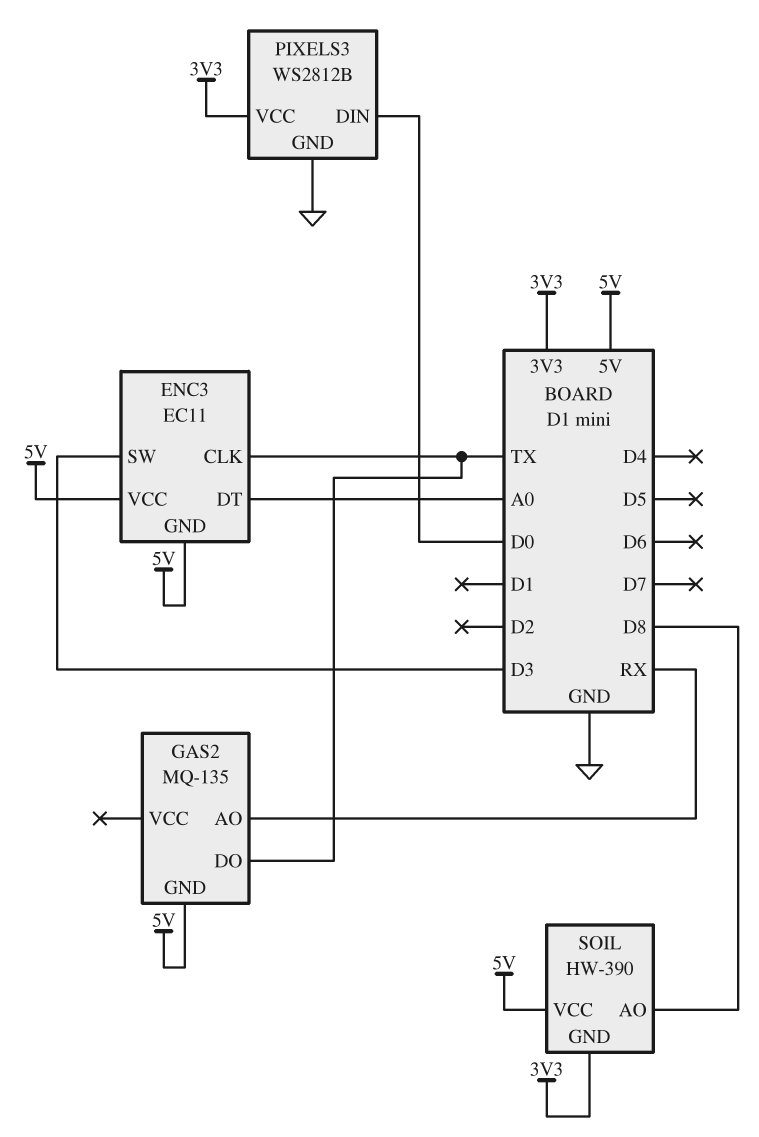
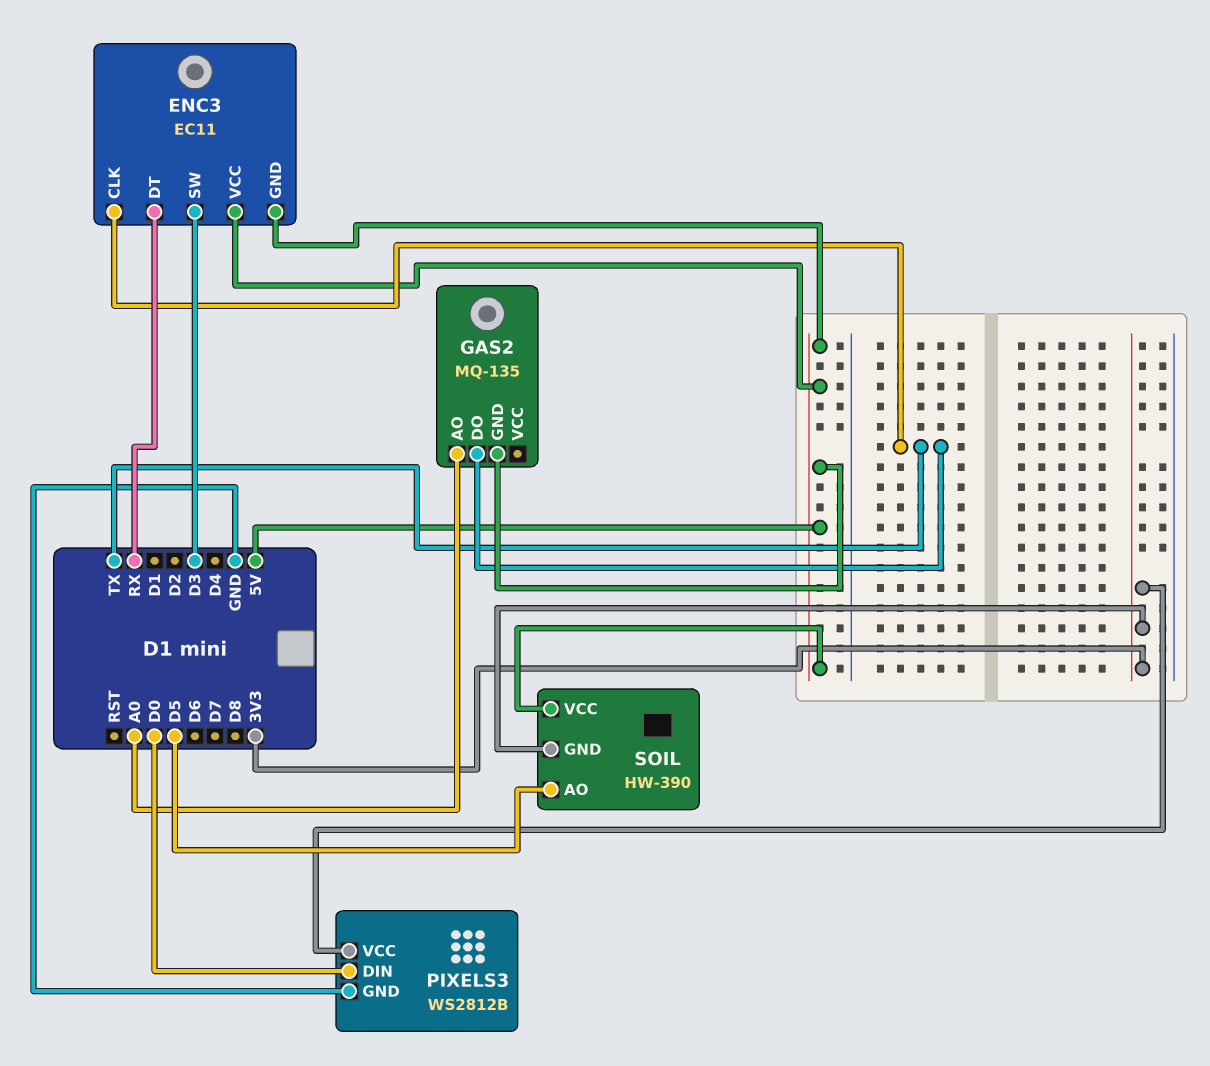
ENC3 pin DT: A0 -> RX
GAS2 pin AO: RX -> A0
SOIL pin AO: D8 -> D5

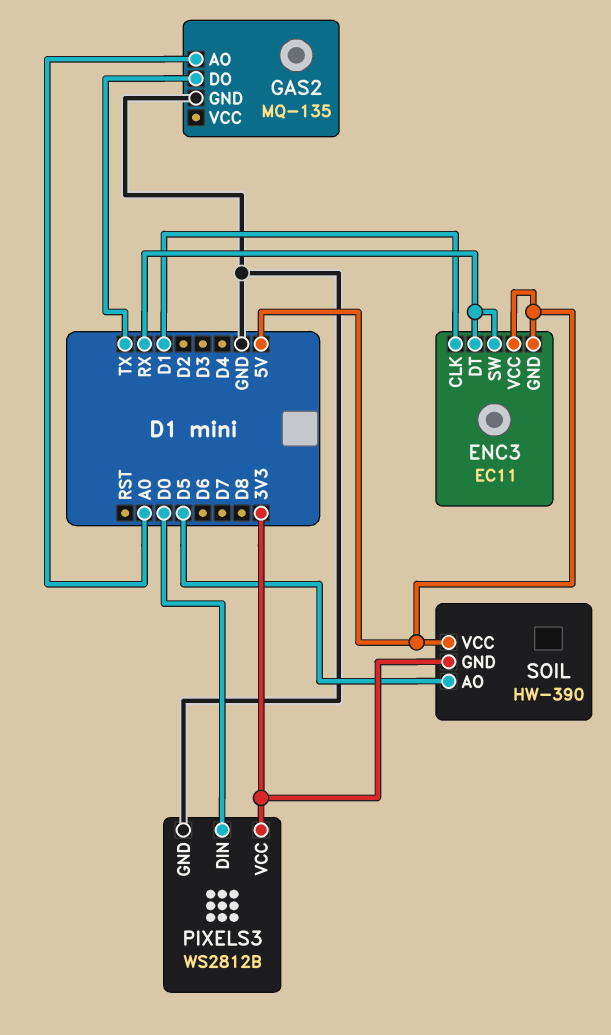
ENC3 pin CLK: TX -> D1
ENC3 pin SW: D3 -> RX
GAS2 pin GND: 5V -> GND

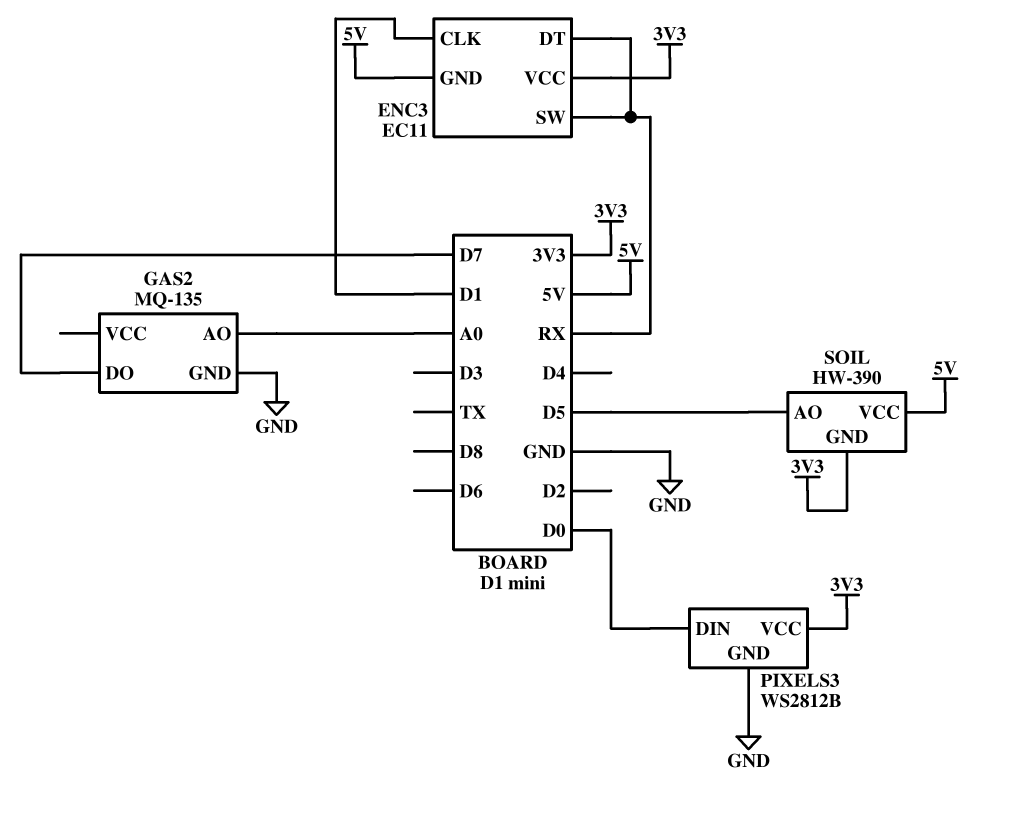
ENC3 pin VCC: 5V -> 3V3
GAS2 pin DO: TX -> D7

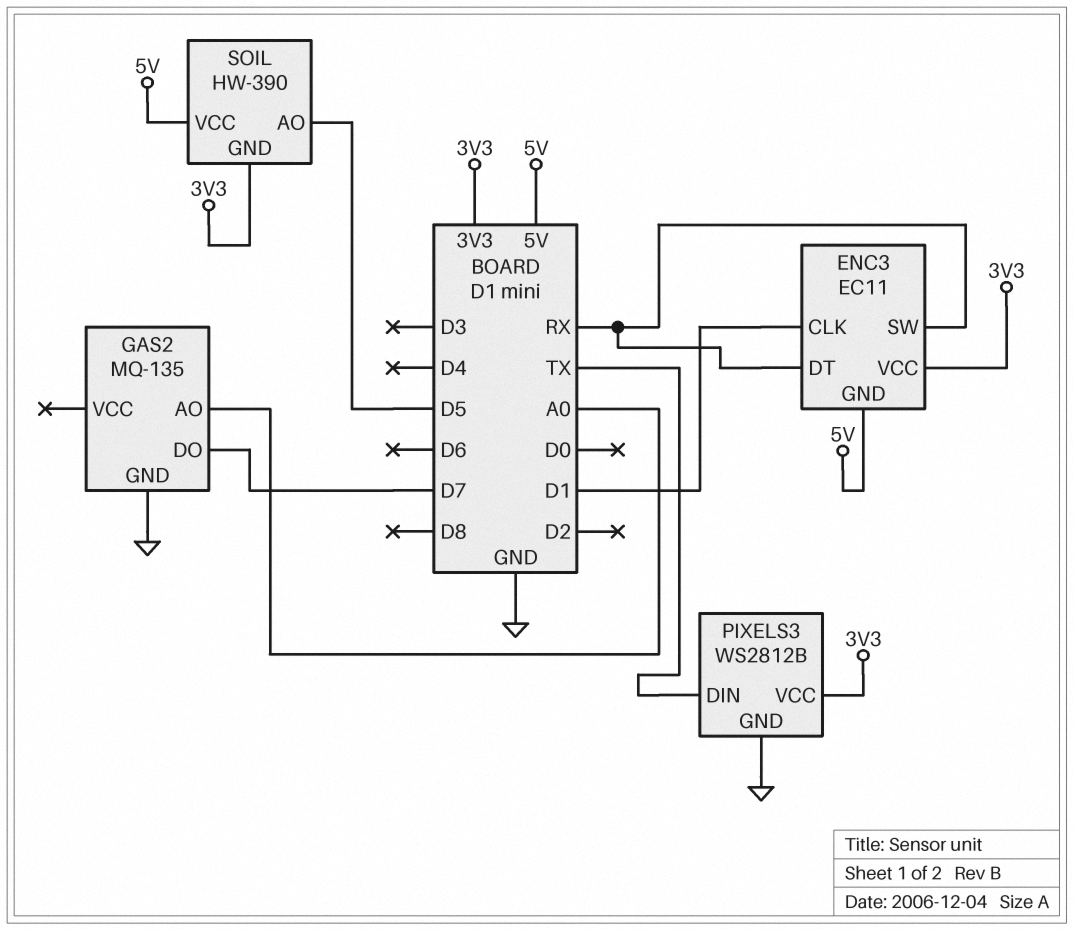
PIXELS3 pin DIN: D0 -> TX

